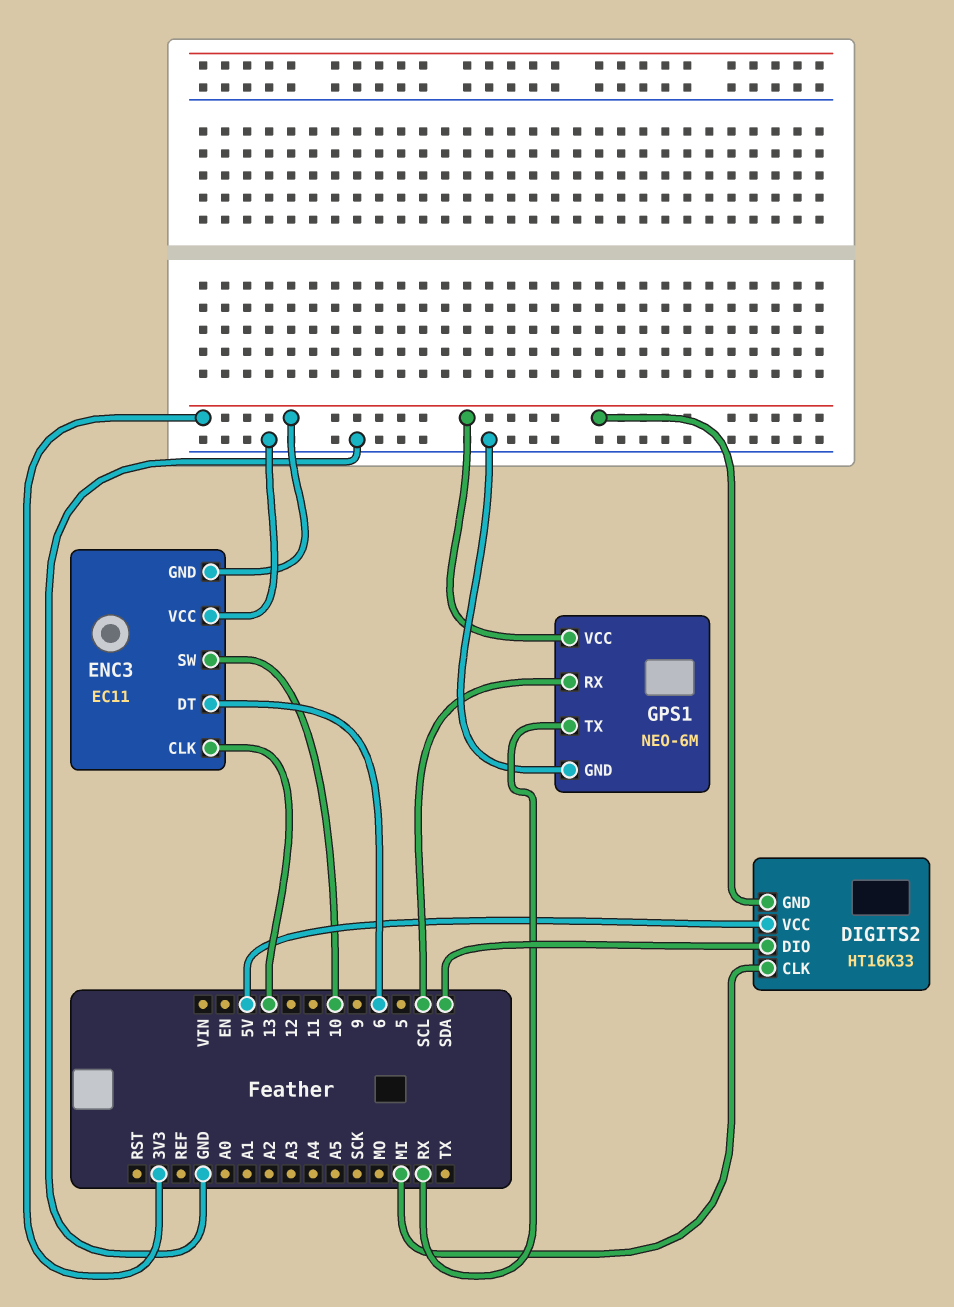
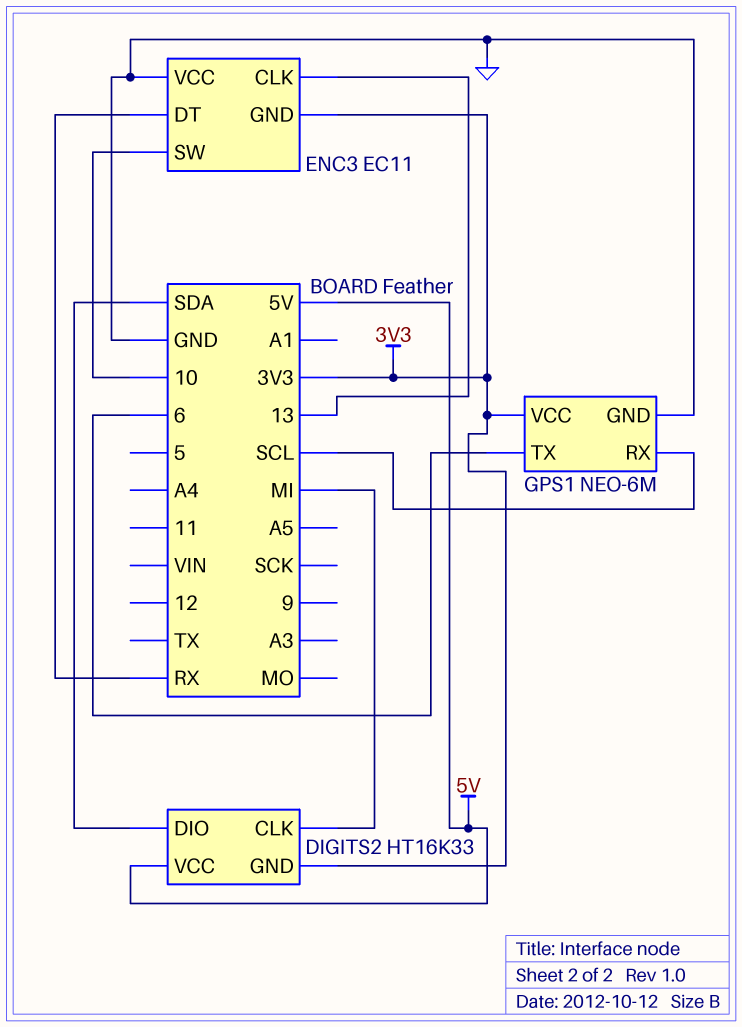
ENC3 pin DT: 6 -> RX
GPS1 pin TX: RX -> 6

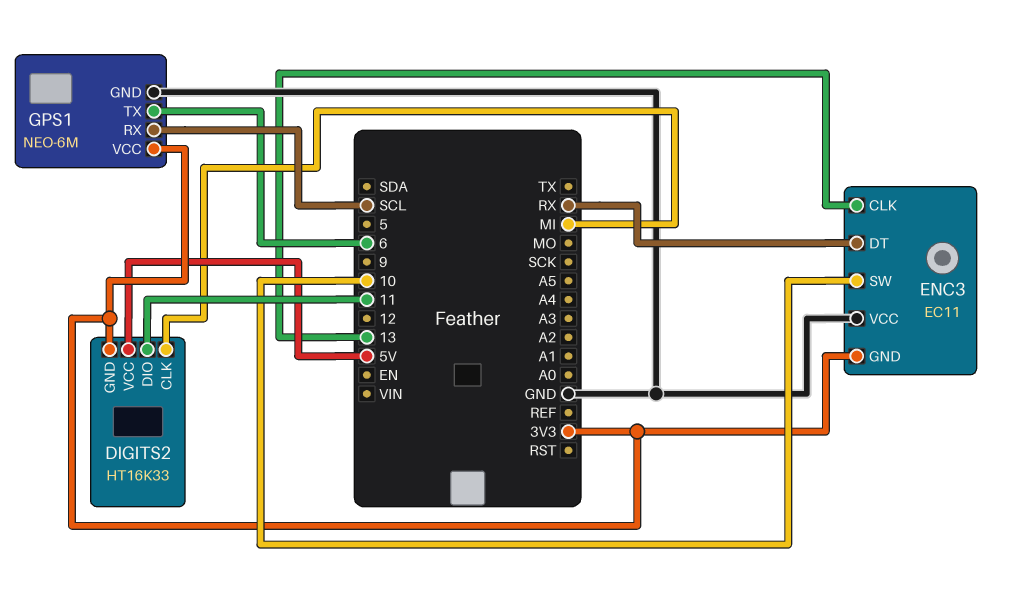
DIGITS2 pin DIO: SDA -> 11

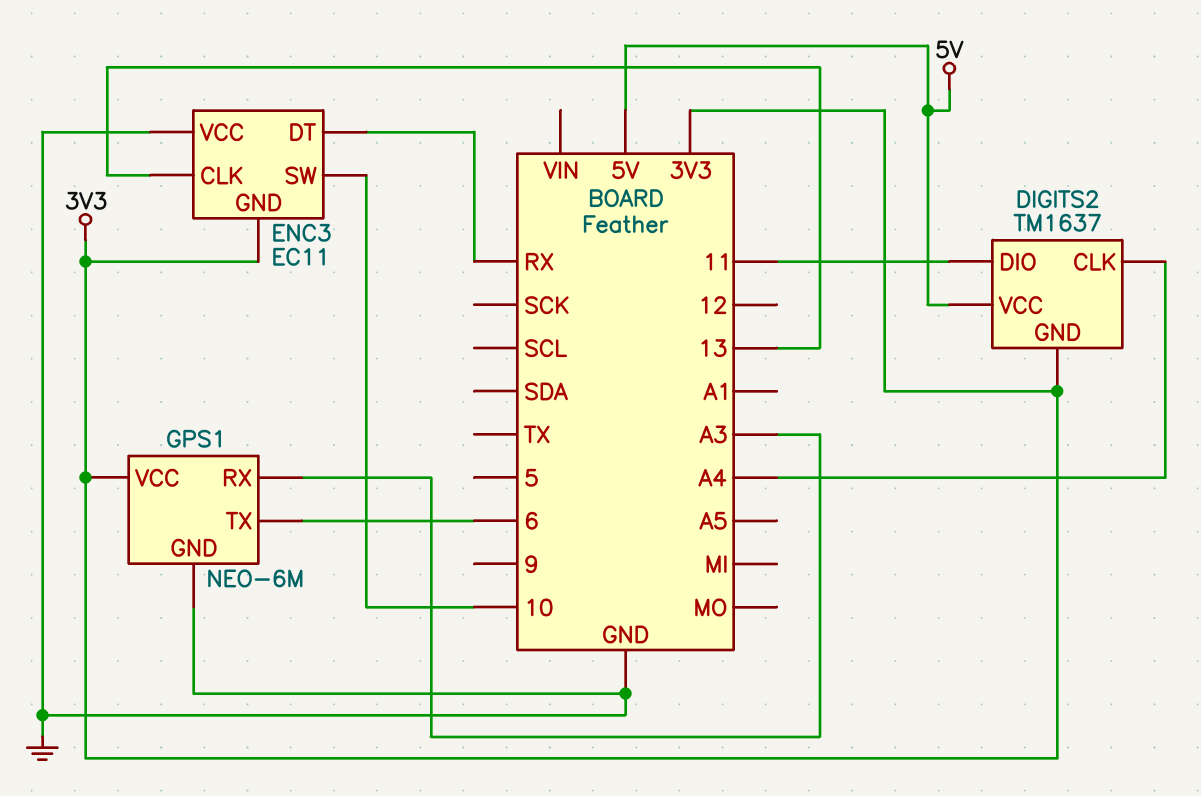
DIGITS2: HT16K33 -> TM1637
DIGITS2 pin CLK: MI -> A4
GPS1 pin RX: SCL -> A3

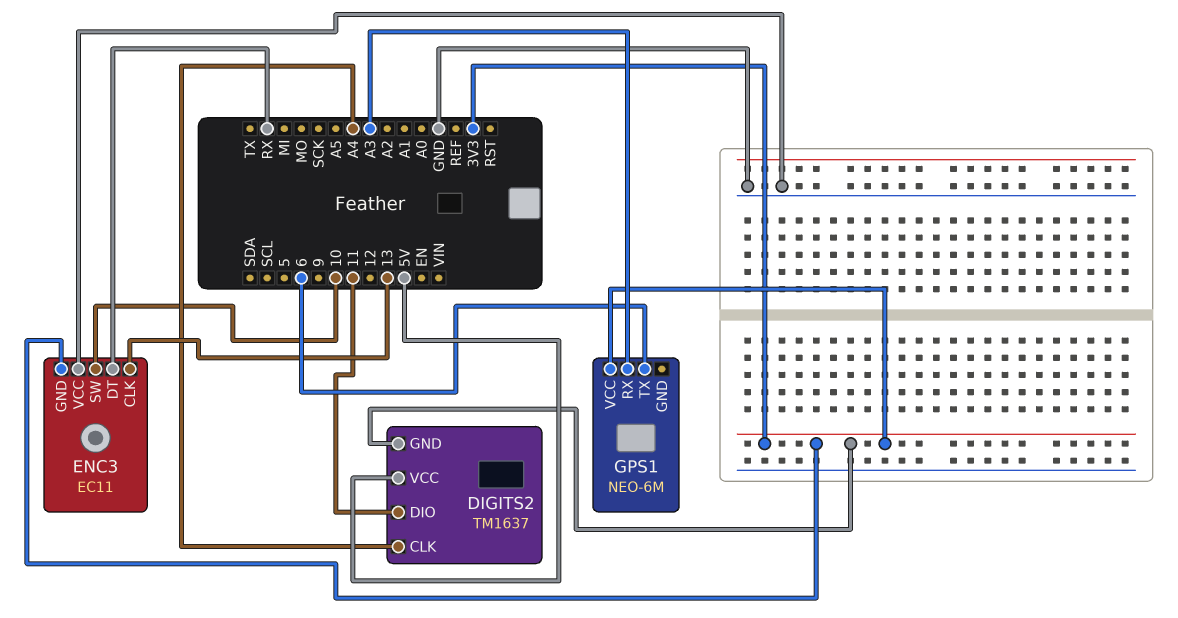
GPS1 pin GND: GND -> none

